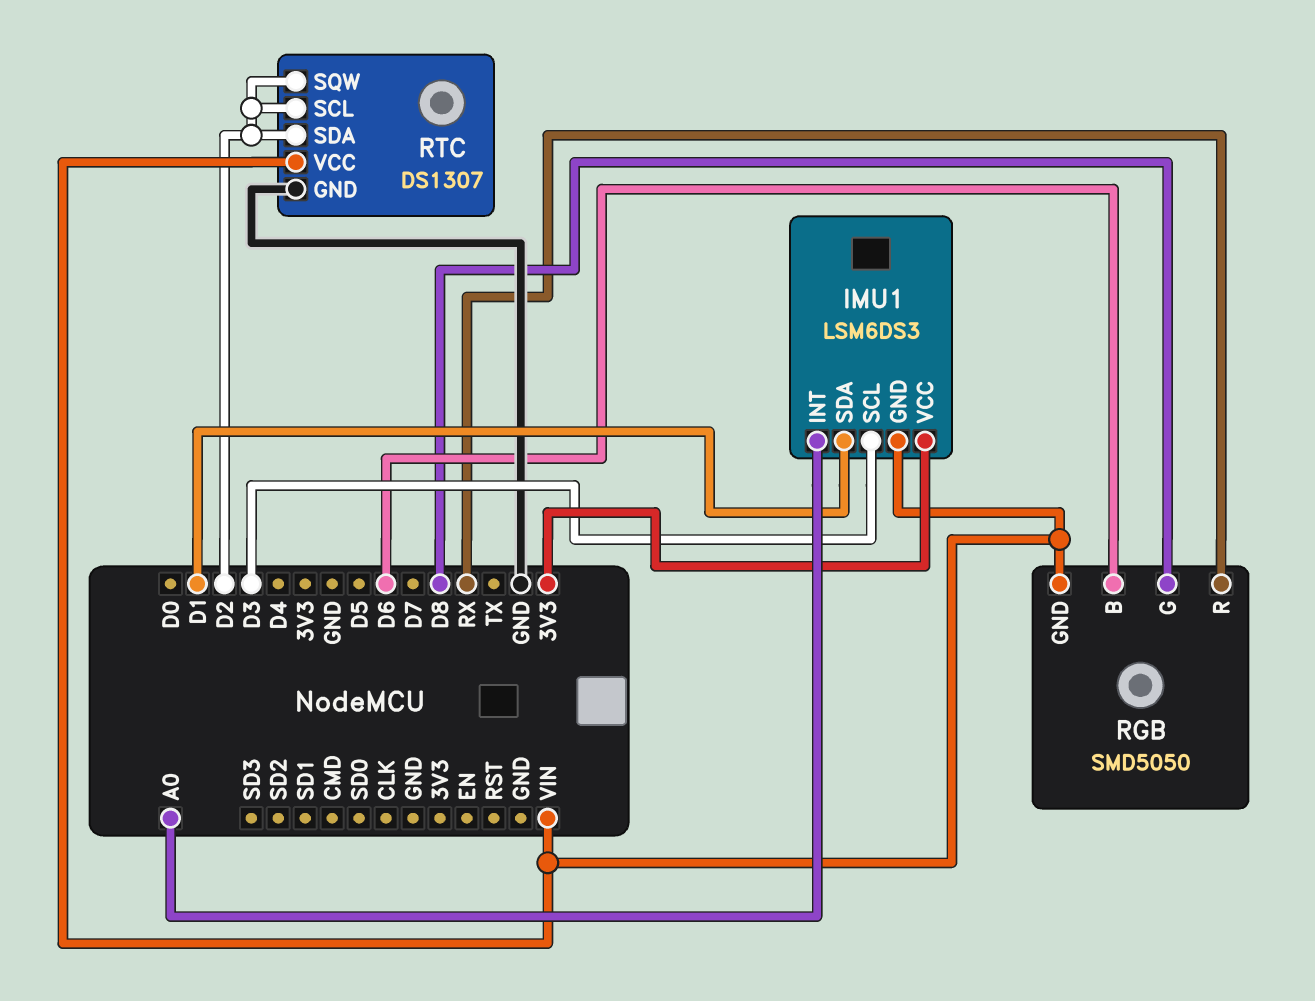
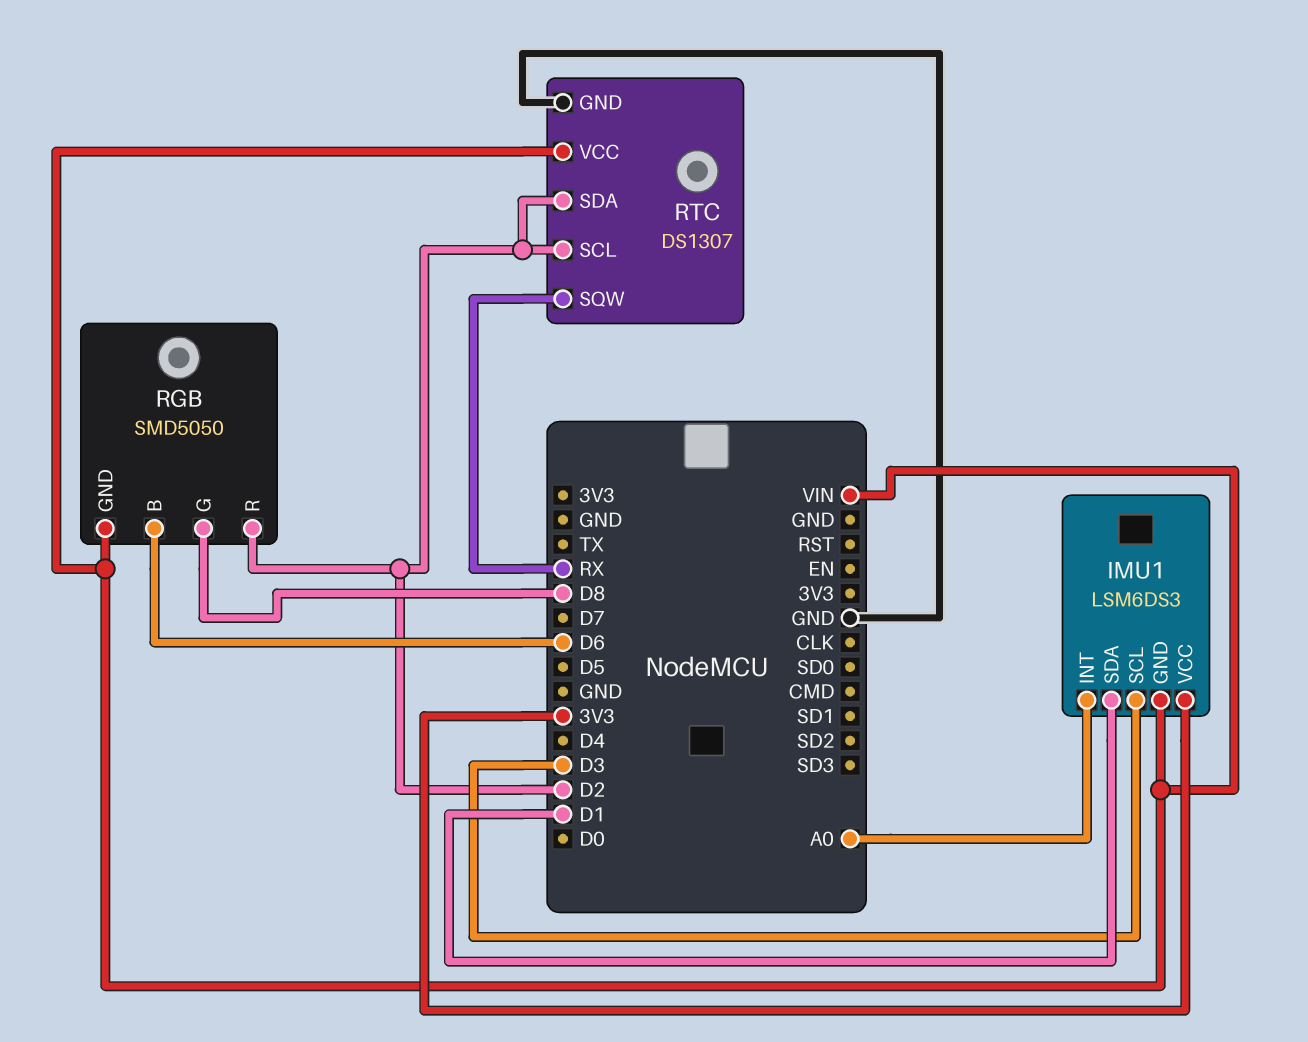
RGB pin R: RX -> D2
RTC pin SQW: D2 -> RX

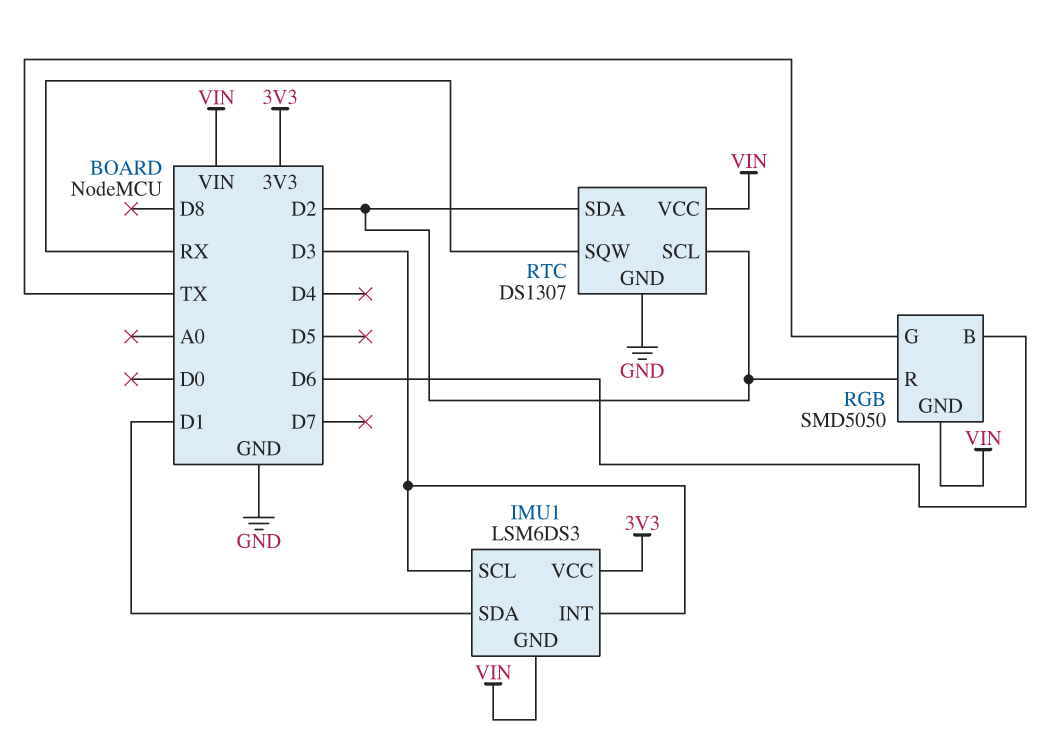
IMU1 pin INT: A0 -> D3
RGB pin G: D8 -> TX

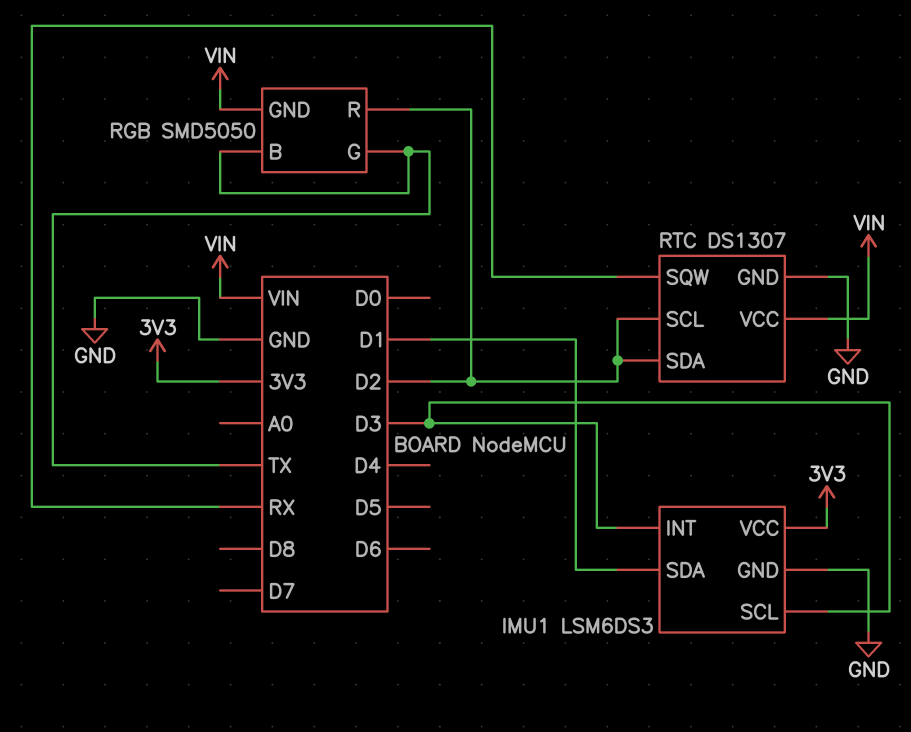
IMU1 pin GND: VIN -> GND
RGB pin B: D6 -> TX

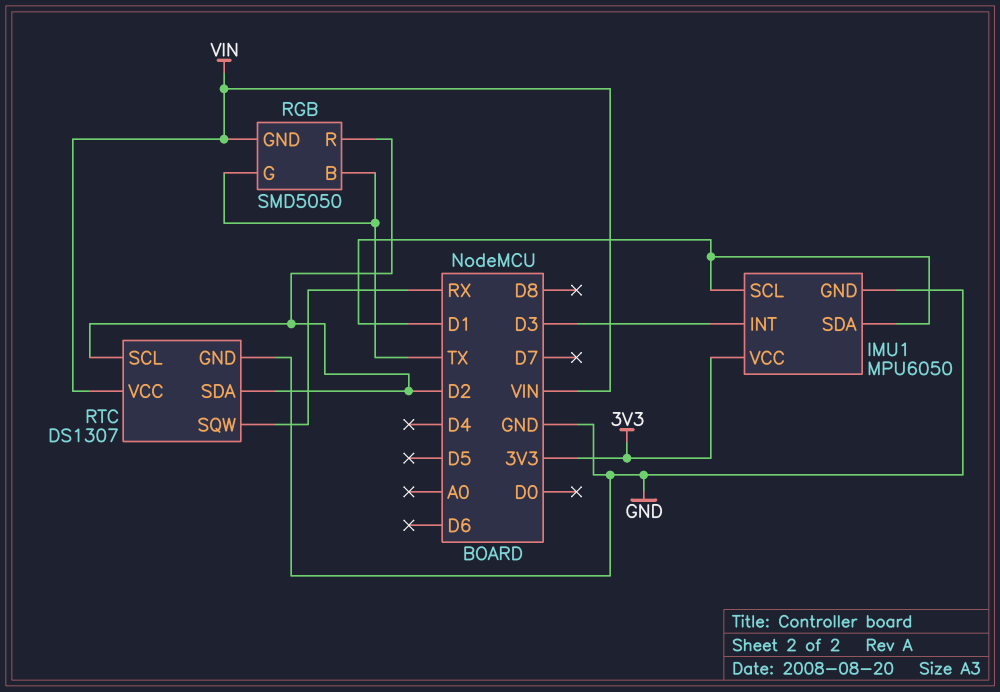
IMU1: LSM6DS3 -> MPU6050
IMU1 pin SCL: D3 -> D1

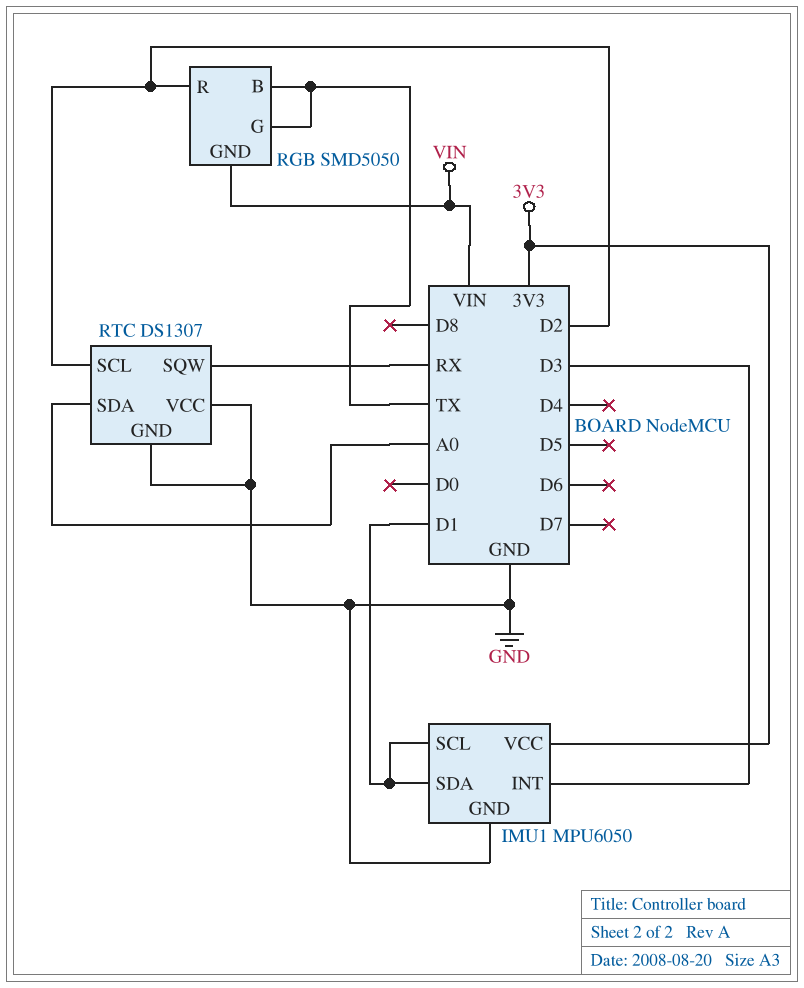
RTC pin SDA: D2 -> A0
RTC pin VCC: VIN -> GND

